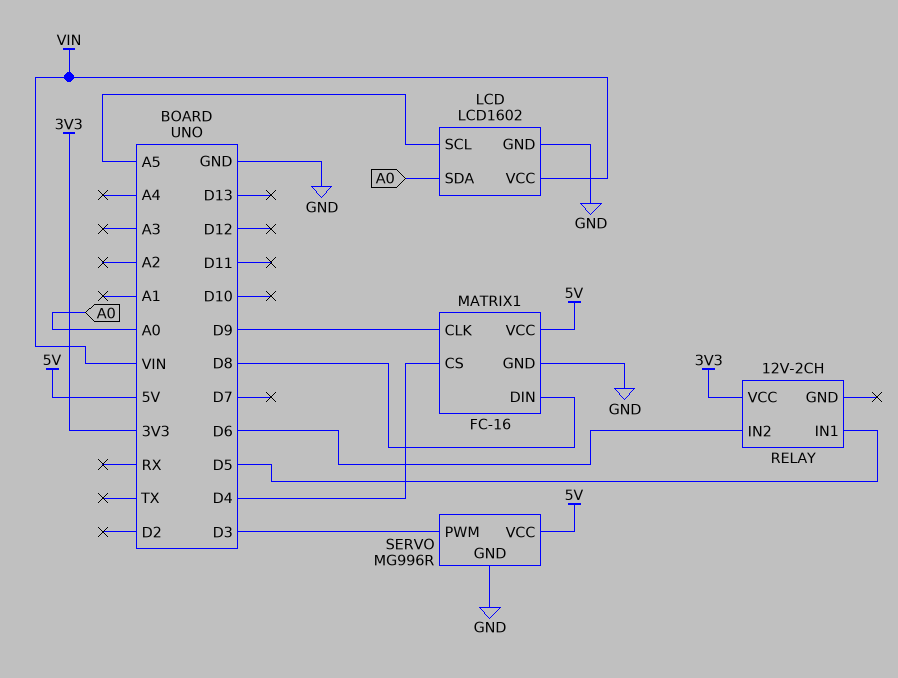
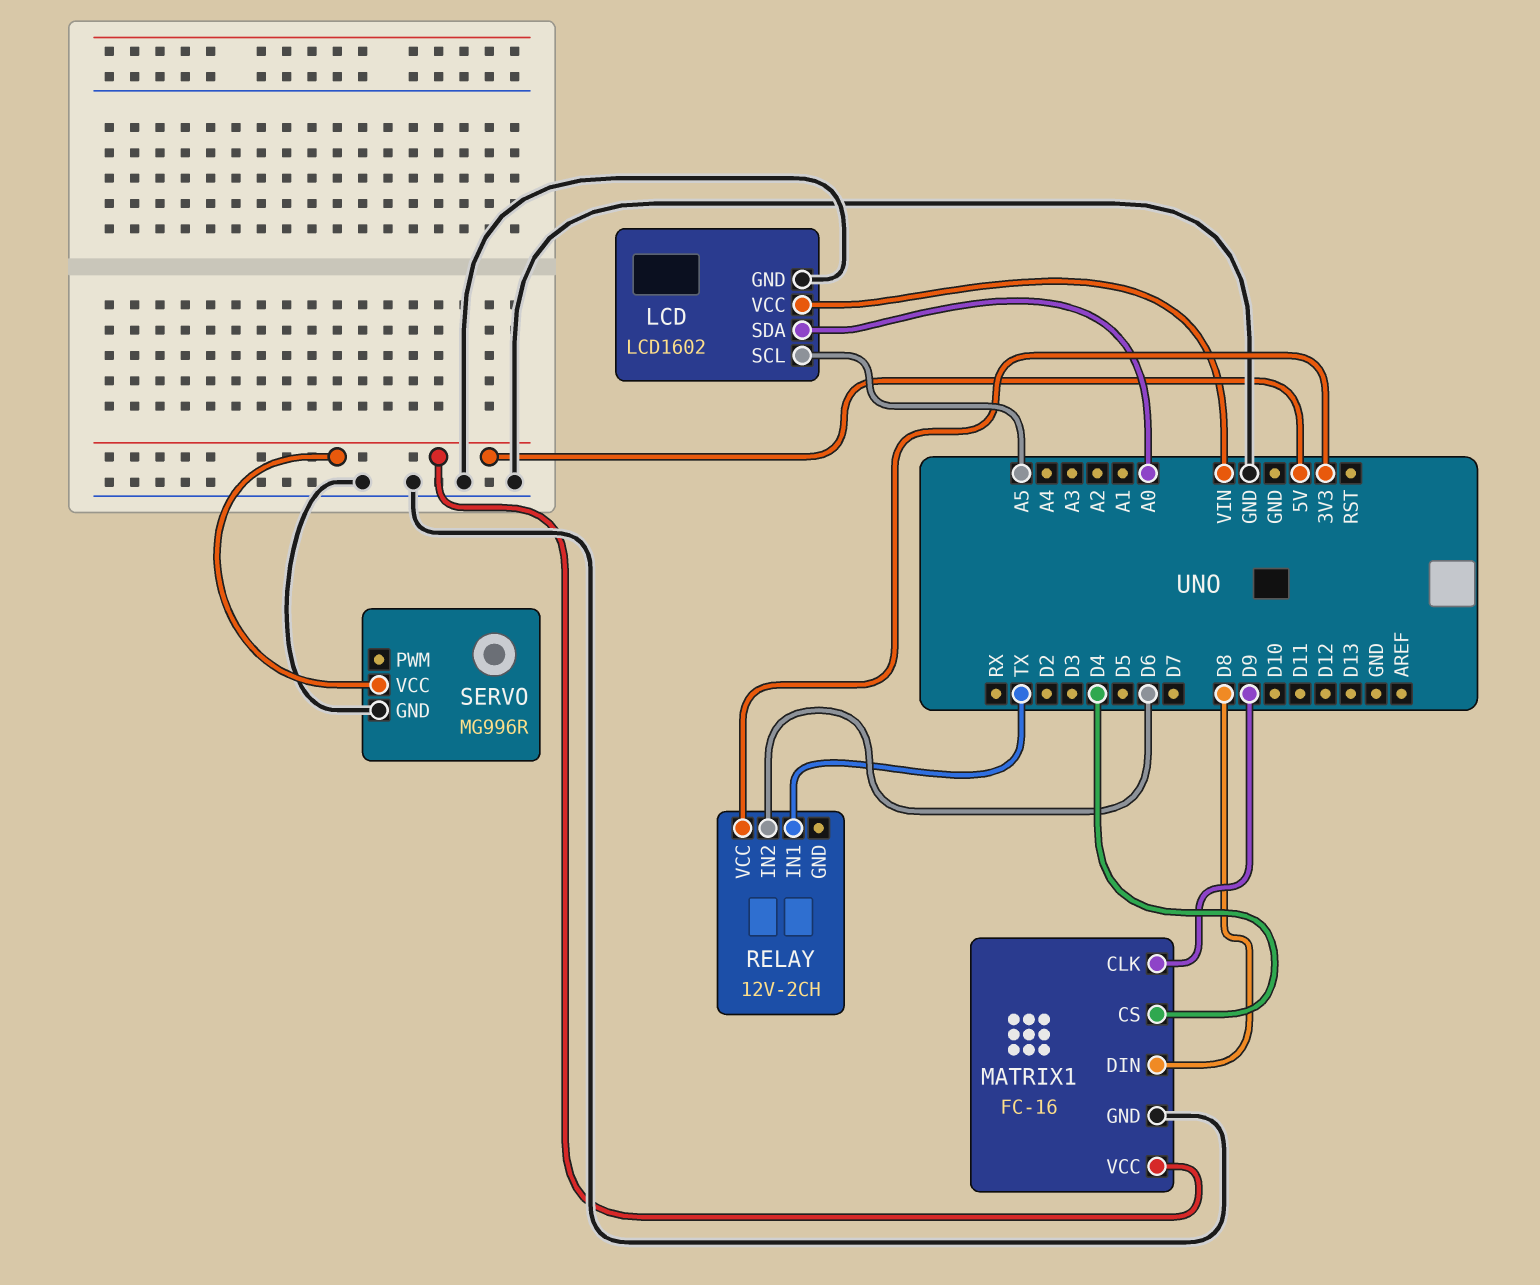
RELAY pin IN1: D5 -> TX
SERVO pin PWM: D3 -> none

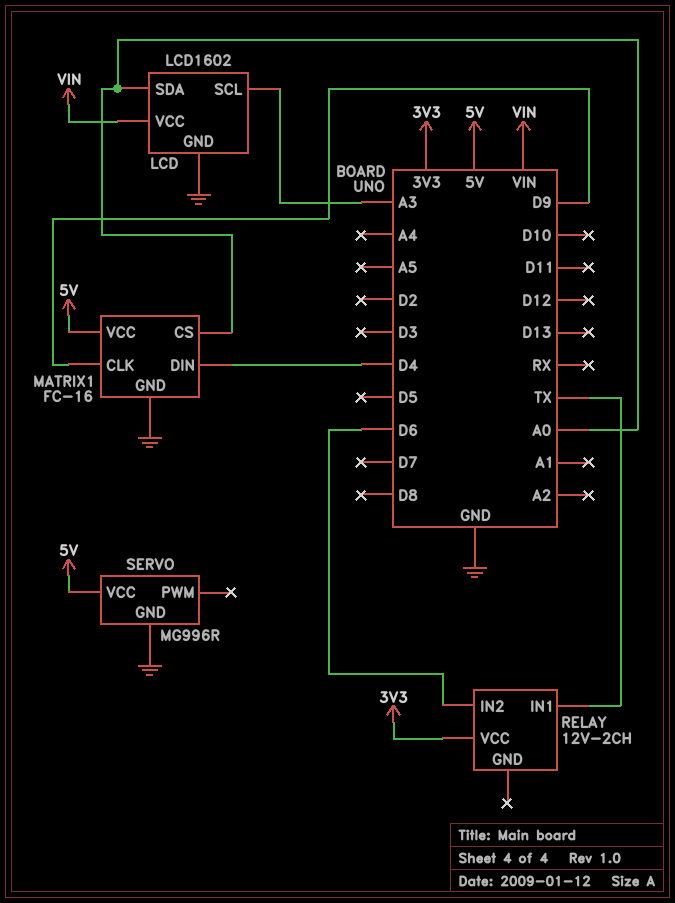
LCD pin SCL: A5 -> A3
MATRIX1 pin CS: D4 -> A0
MATRIX1 pin DIN: D8 -> D4

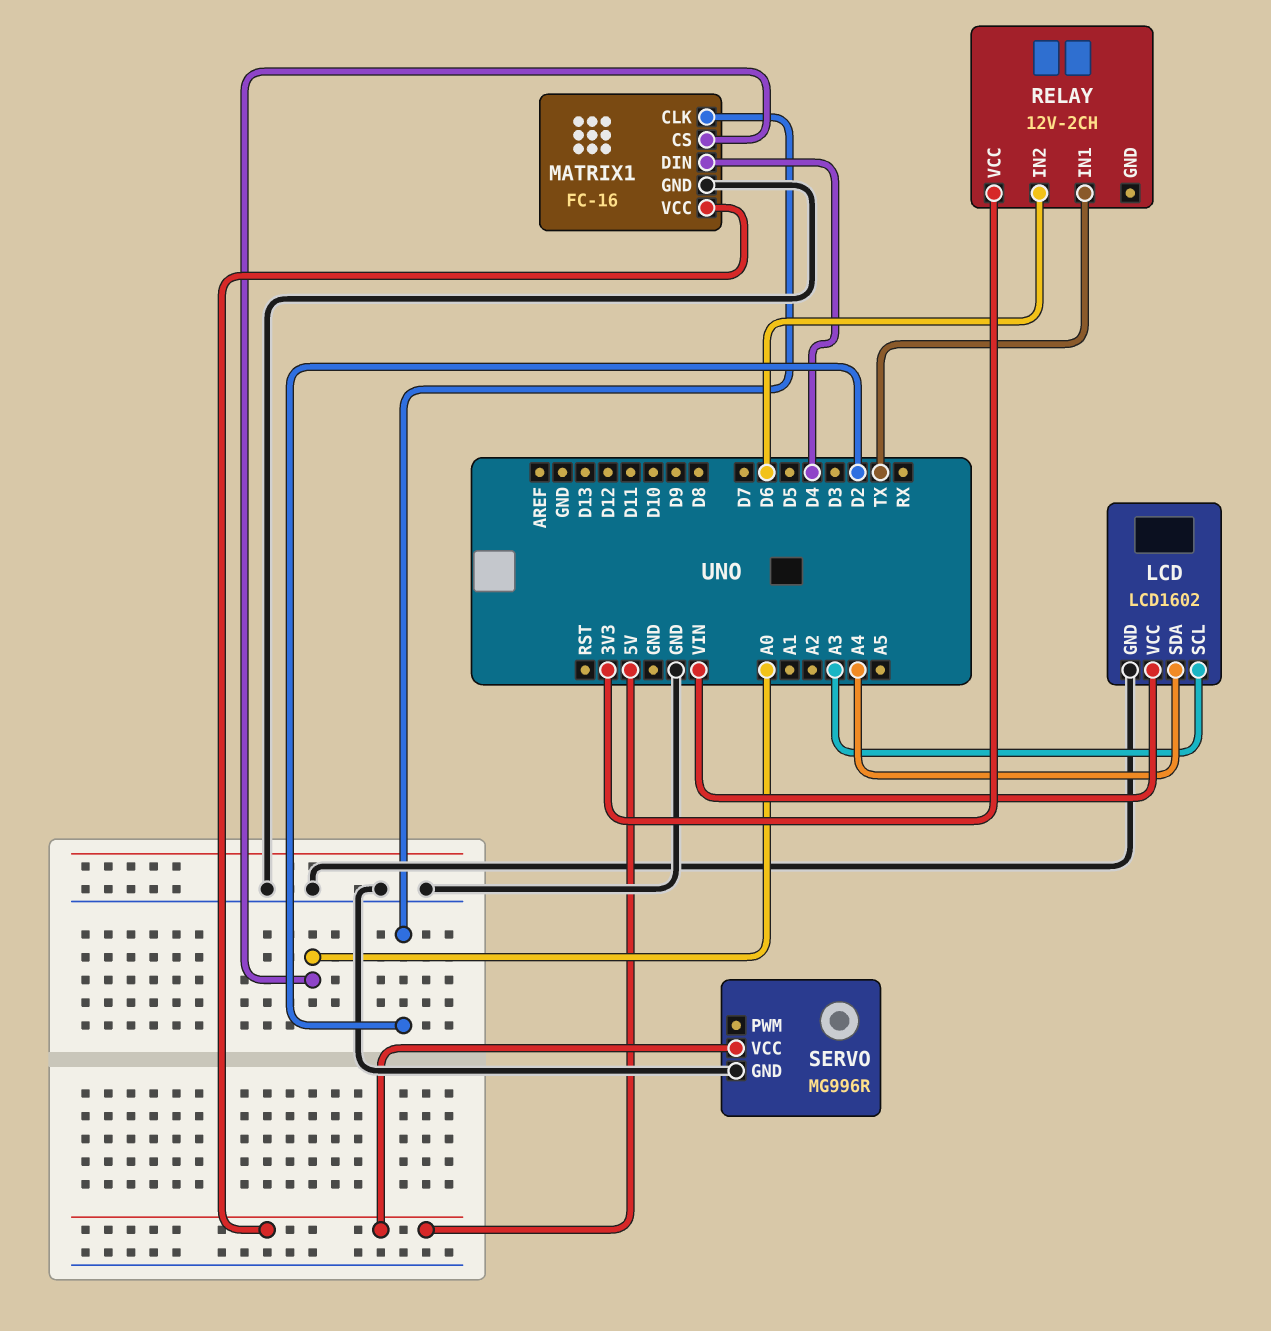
LCD pin SDA: A0 -> A4
MATRIX1 pin CLK: D9 -> D2

